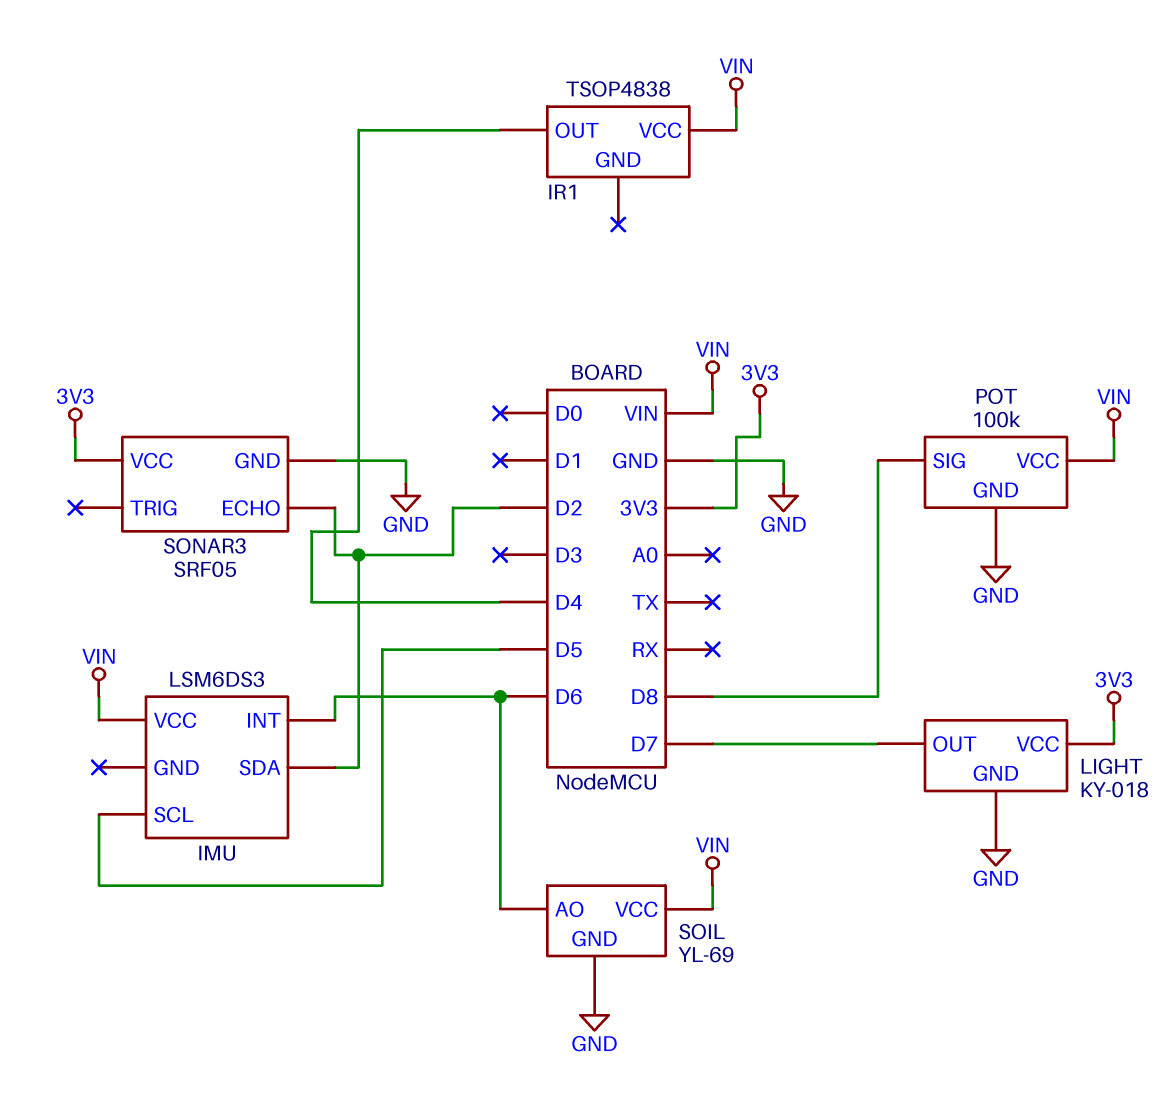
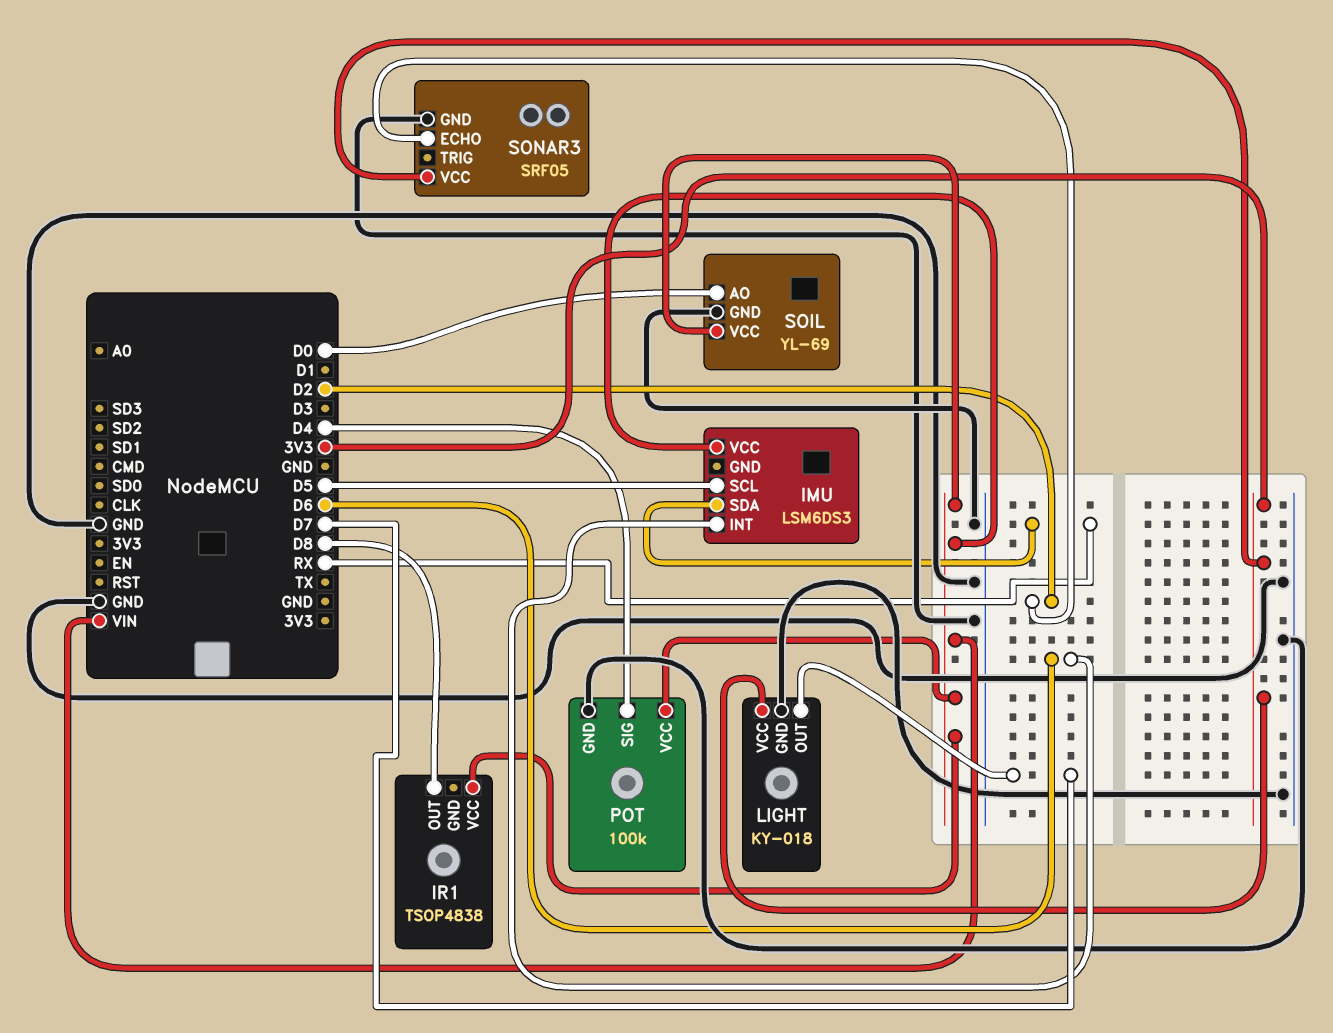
IMU pin SDA: D2 -> RX
IR1 pin OUT: D4 -> D8
POT pin SIG: D8 -> D4
SOIL pin AO: D6 -> D0

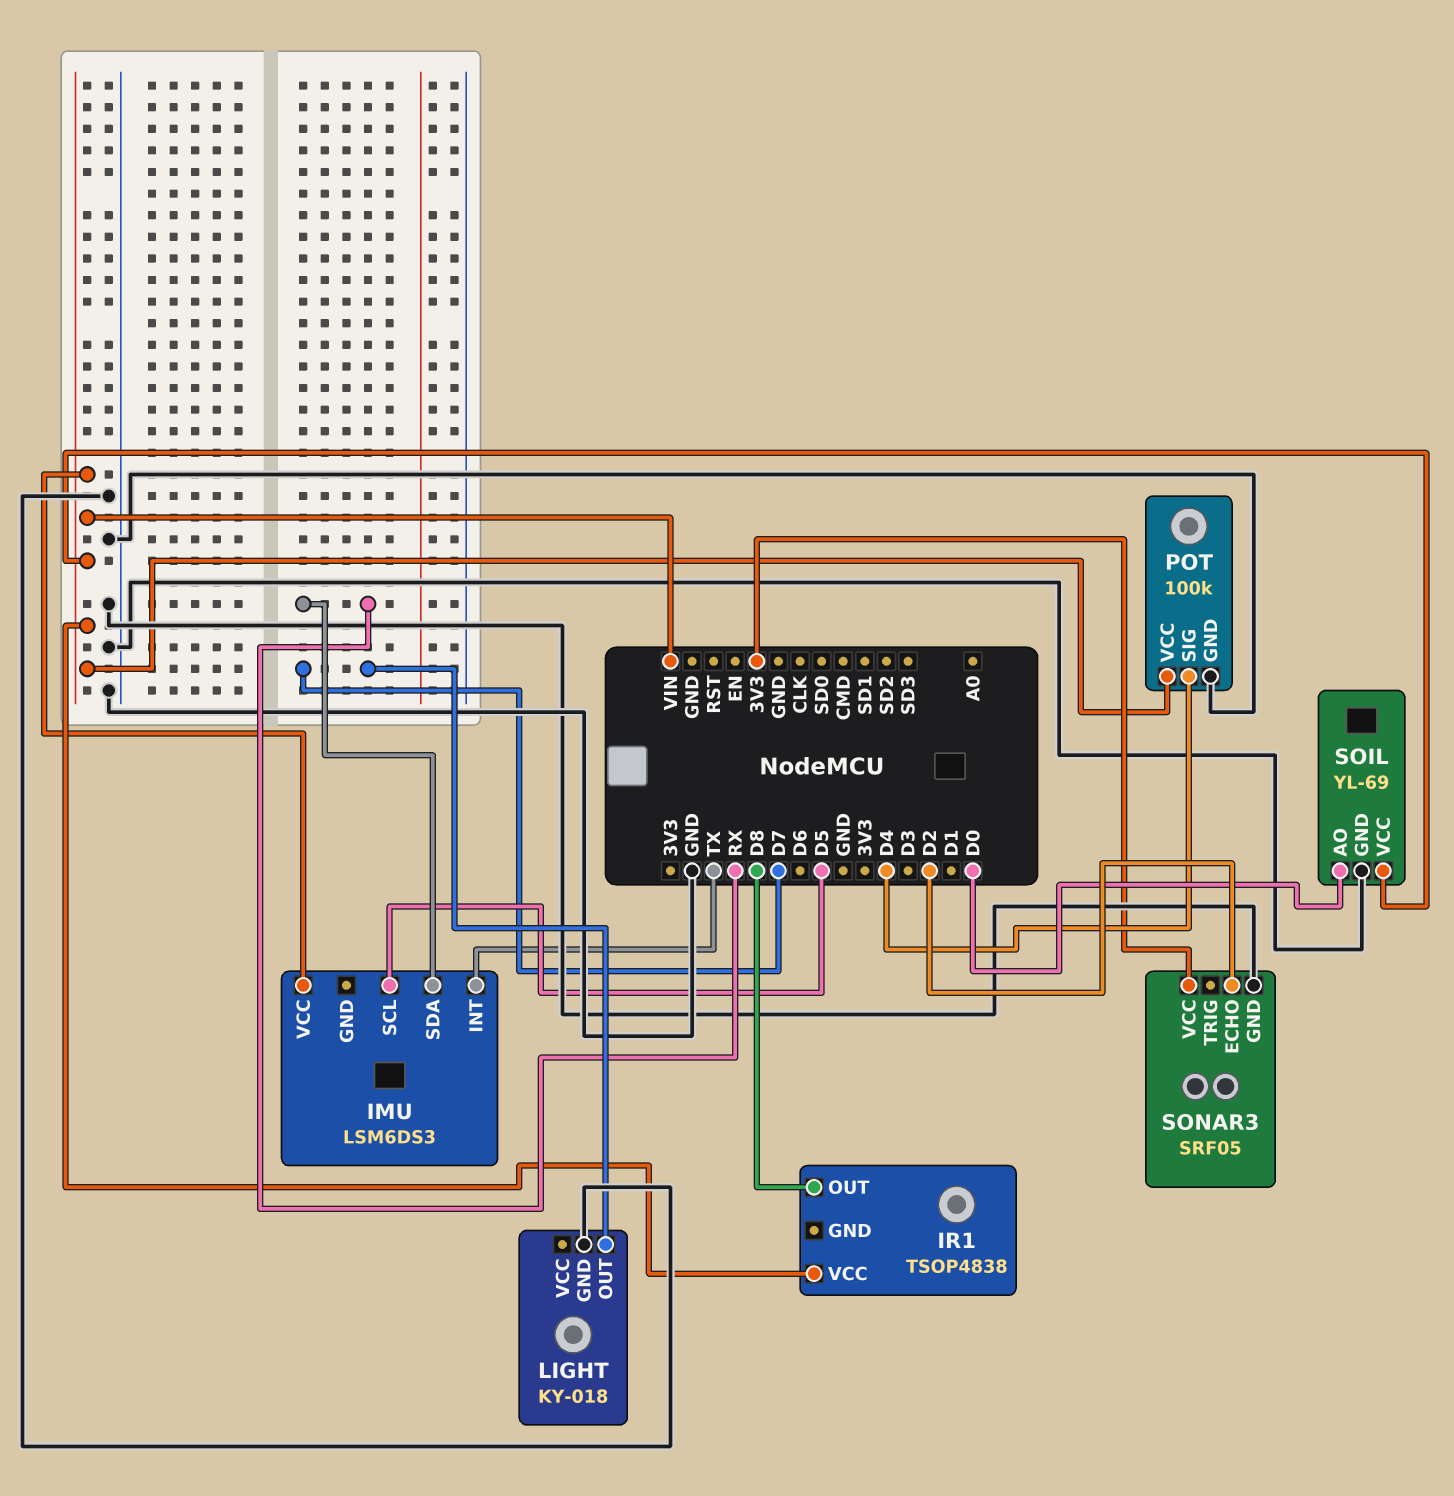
IMU pin INT: D6 -> TX
LIGHT pin VCC: 3V3 -> none

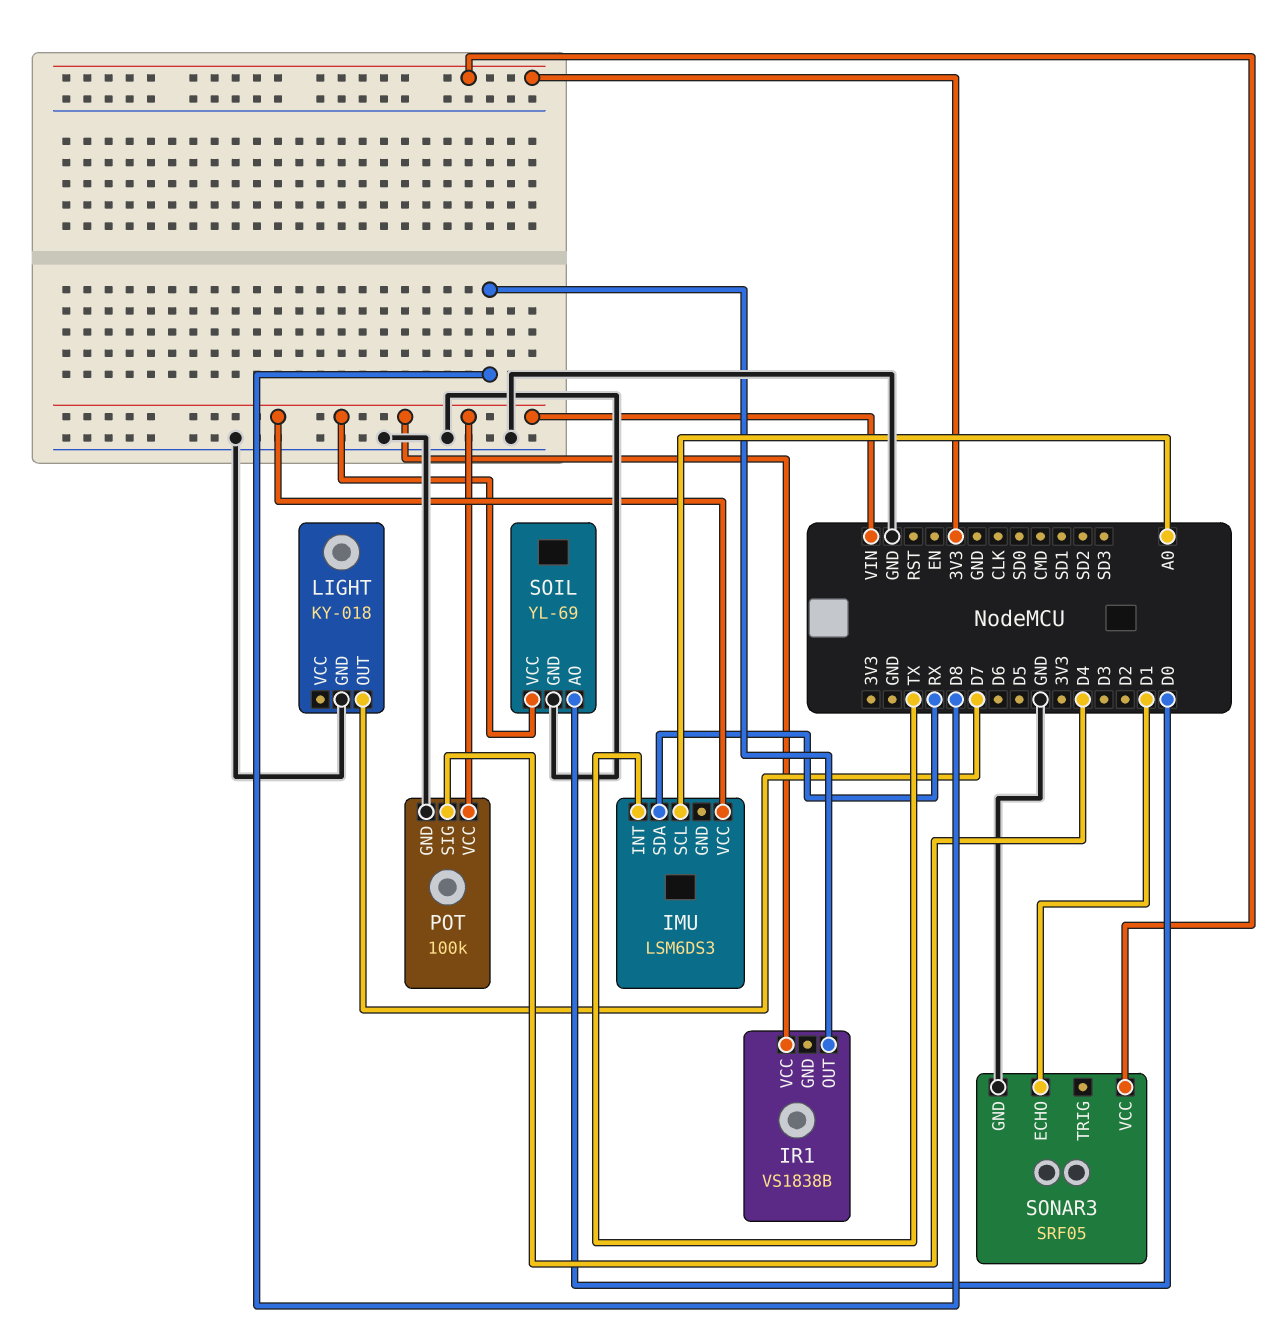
IMU pin SCL: D5 -> A0
IR1: TSOP4838 -> VS1838B
SONAR3 pin ECHO: D2 -> D1

